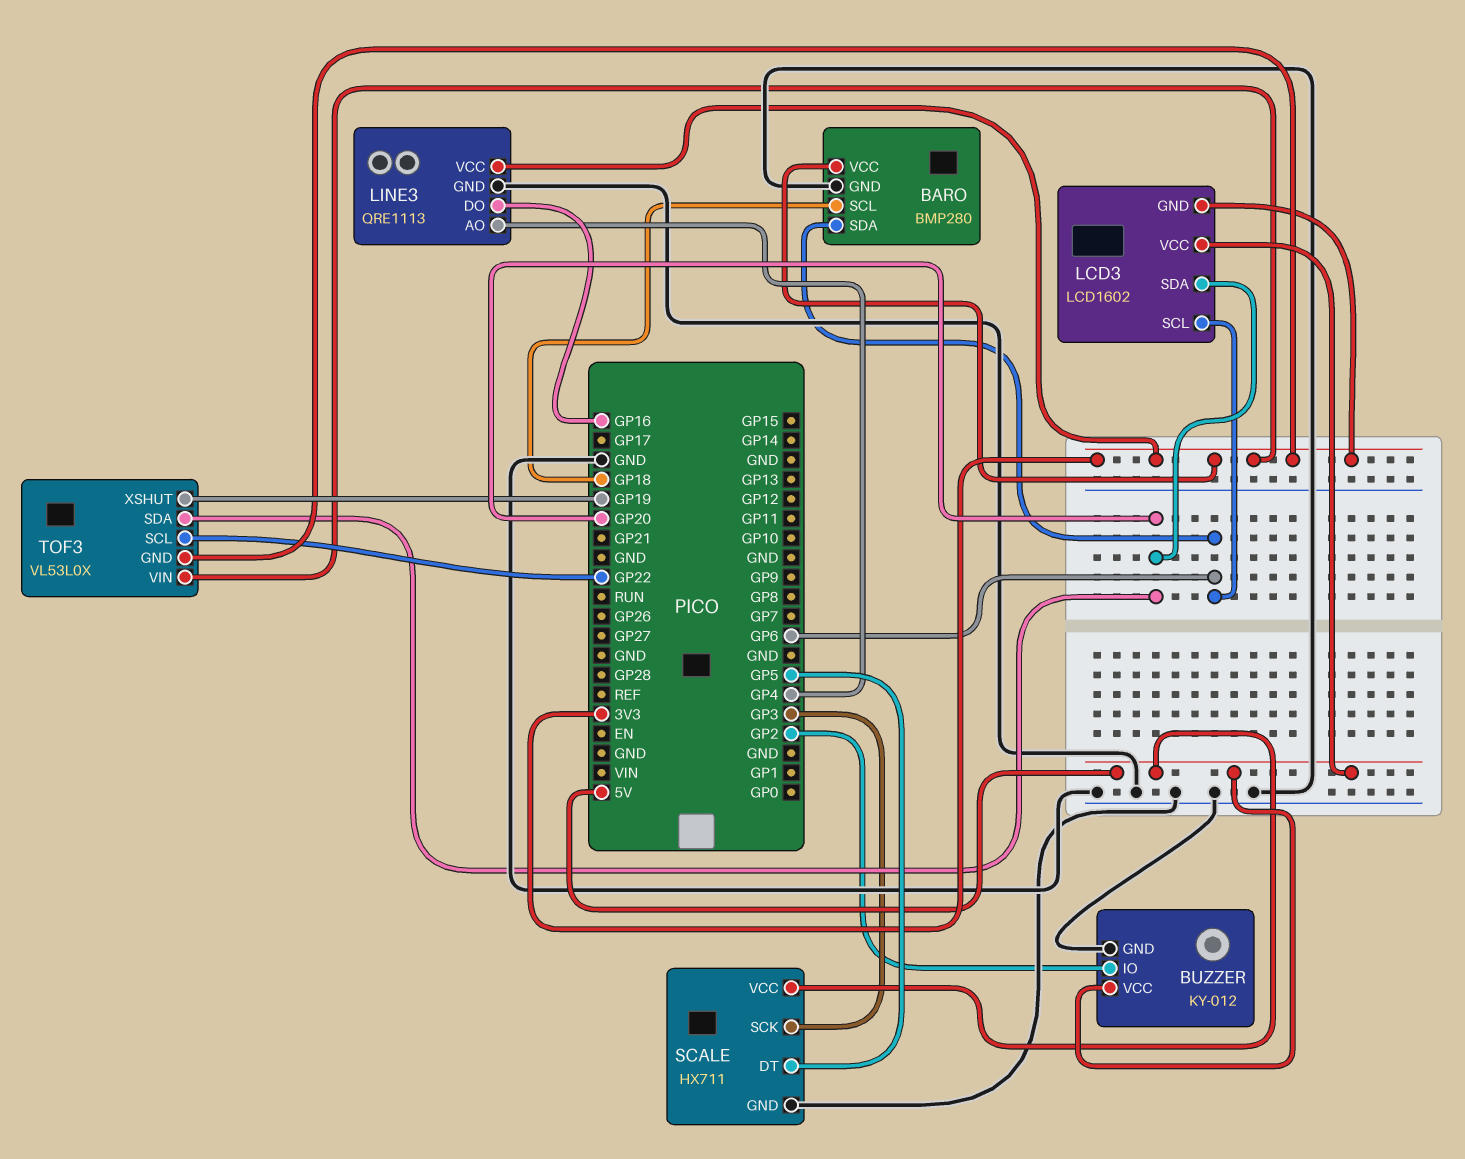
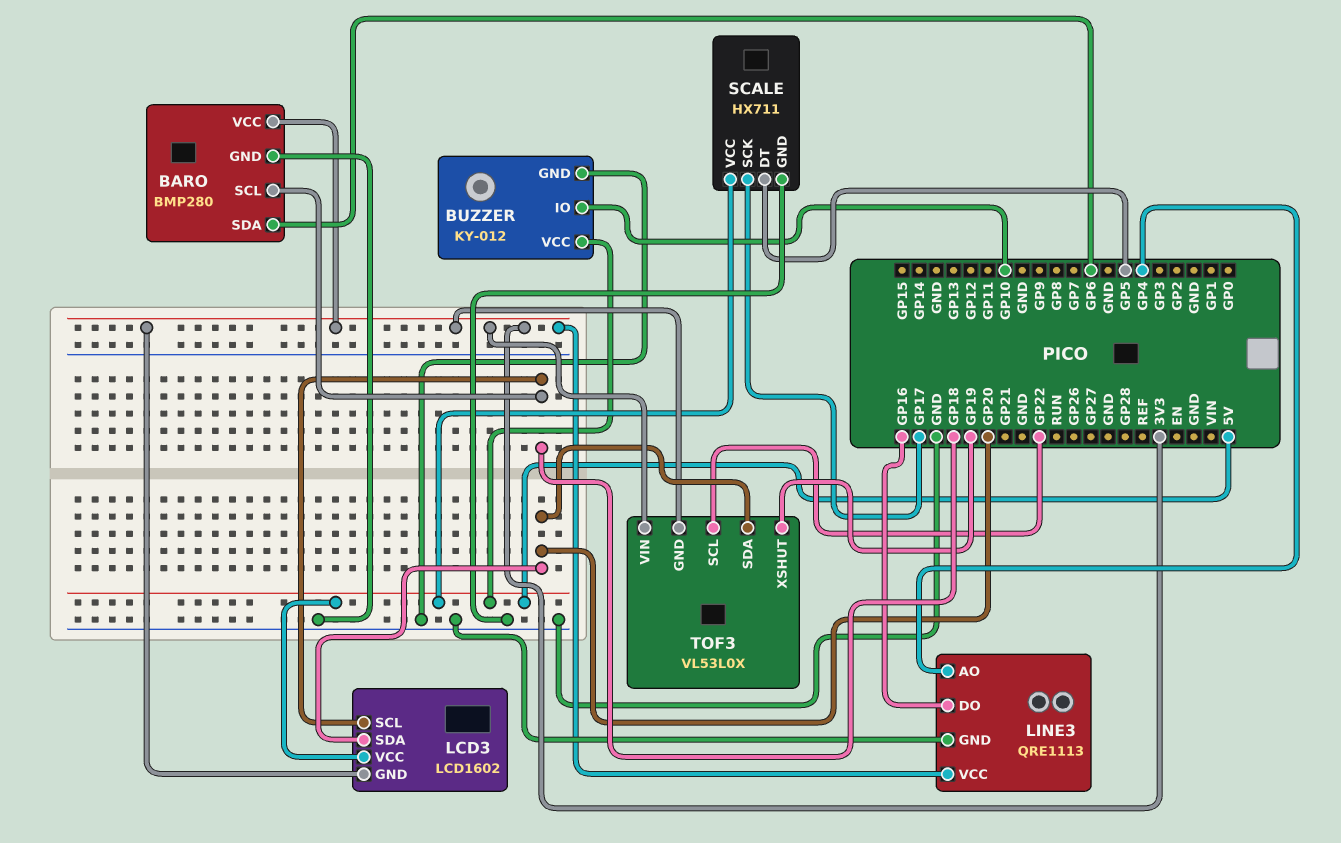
BUZZER pin IO: GP2 -> GP10
LCD3 pin SCL: GP6 -> GP18
SCALE pin SCK: GP3 -> GP17

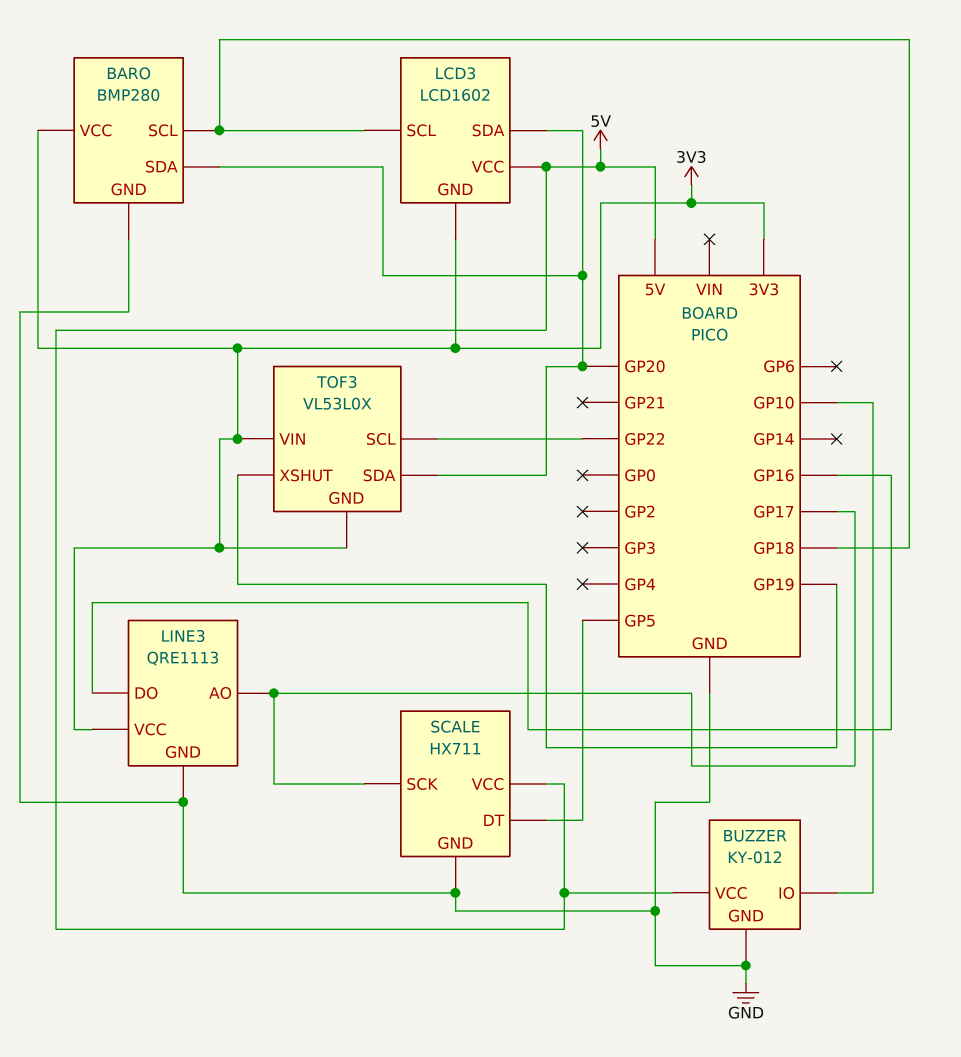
BARO pin SDA: GP6 -> GP20
LINE3 pin AO: GP4 -> GP17

